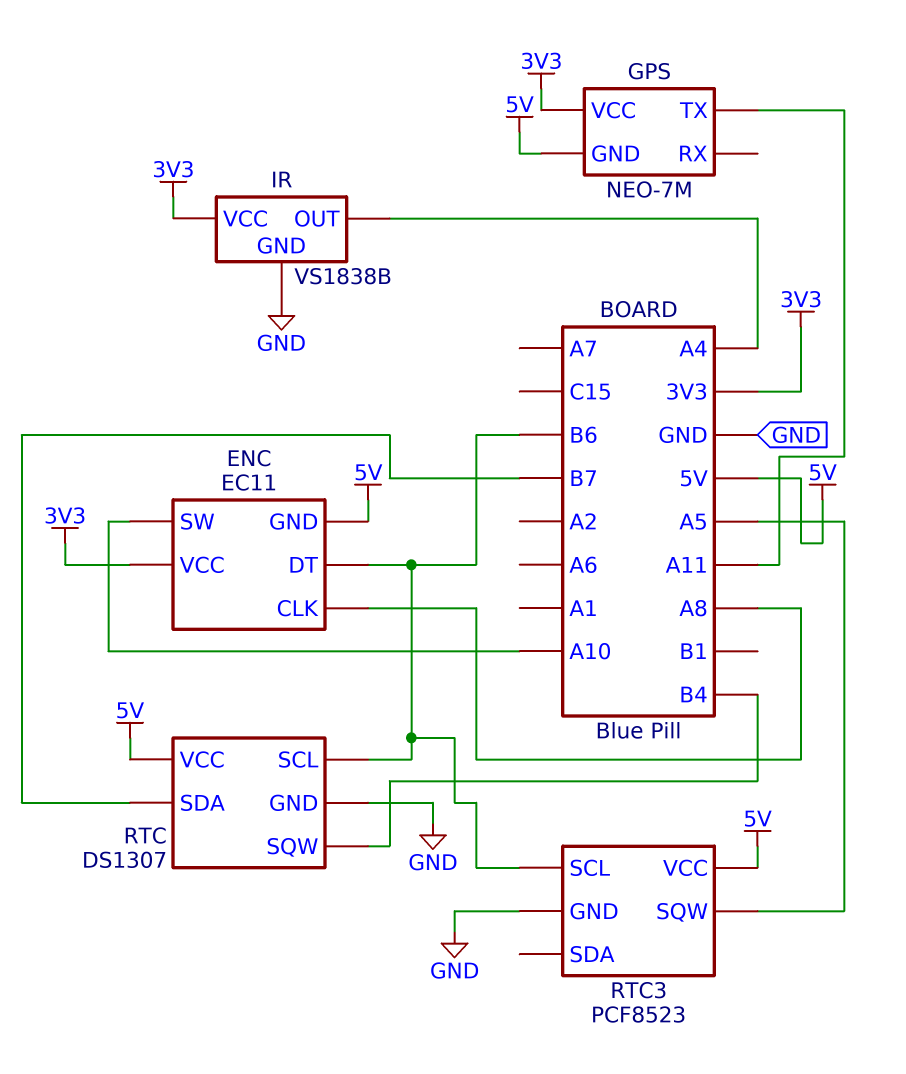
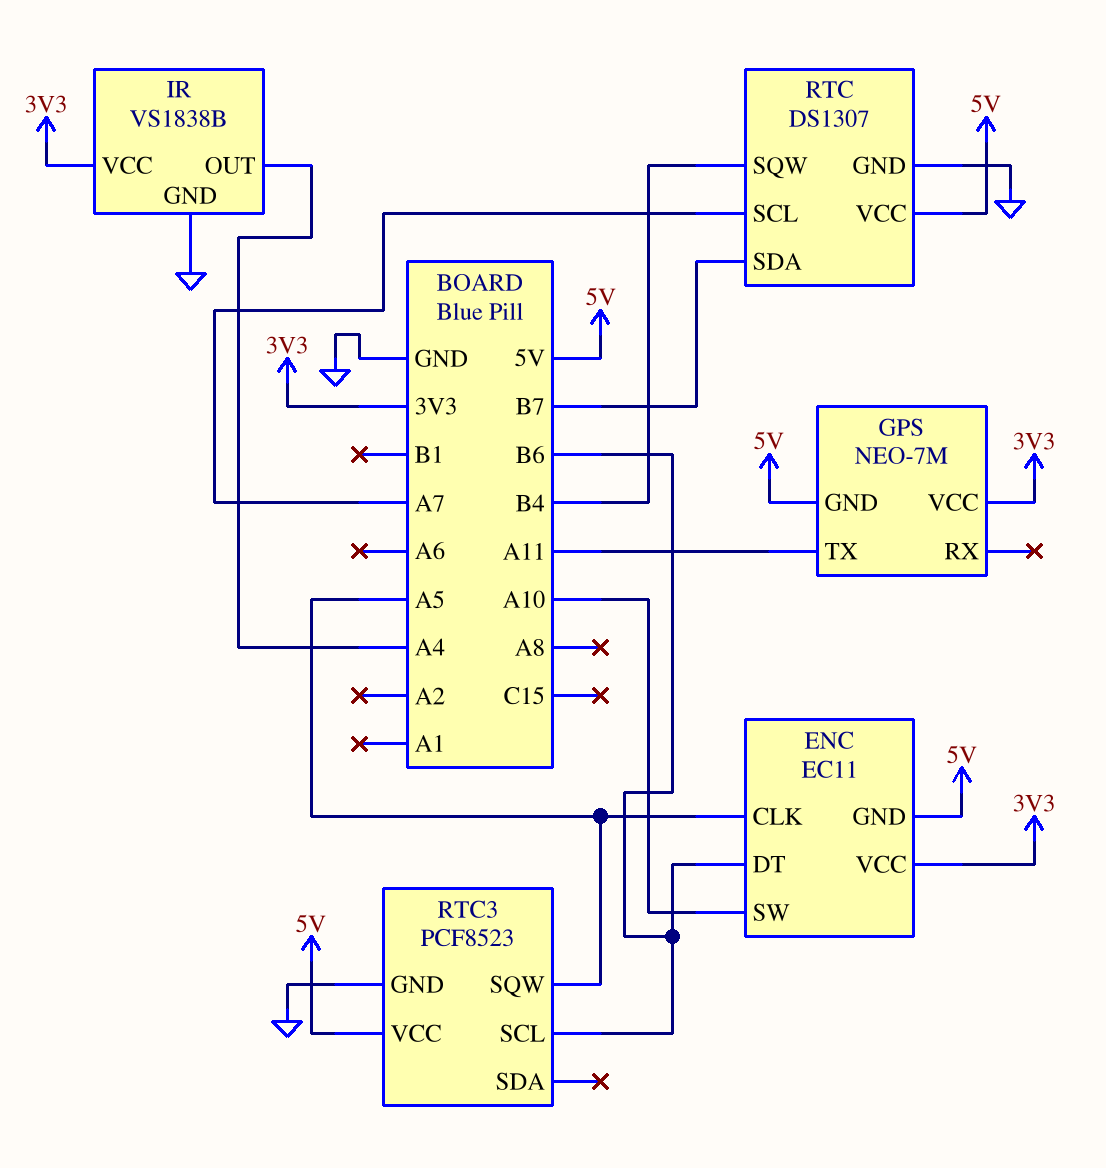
ENC pin CLK: A8 -> A5
RTC pin SCL: B6 -> A7

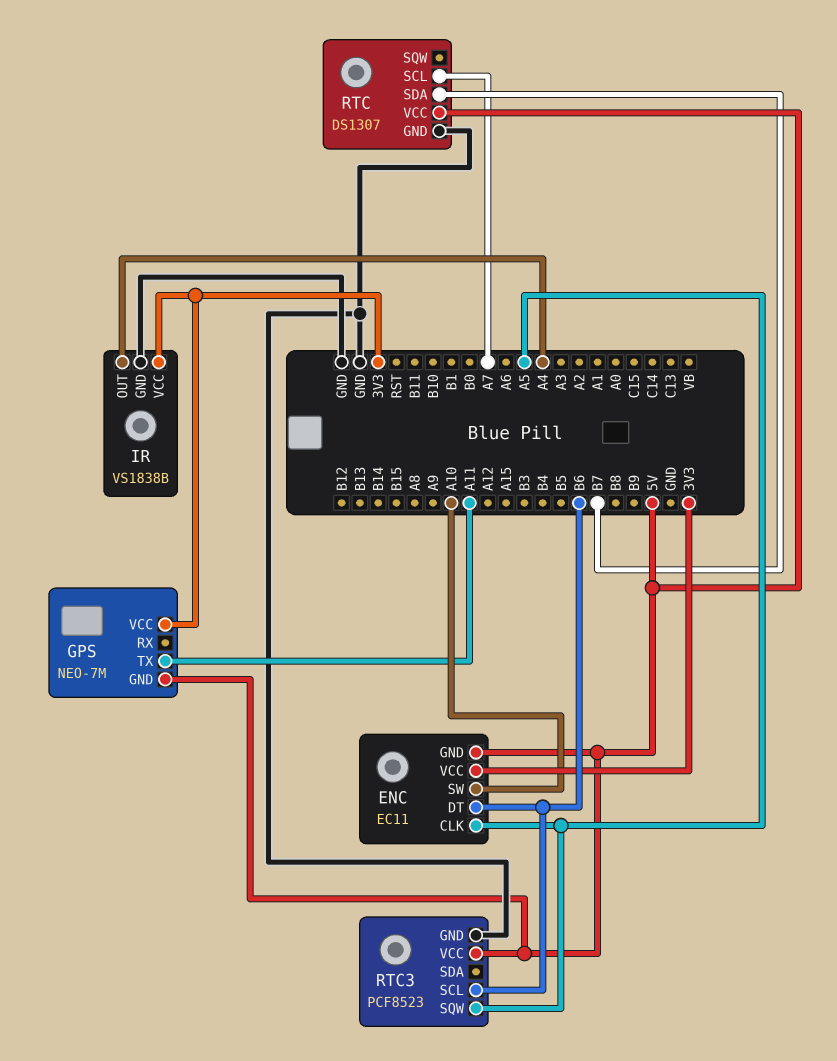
RTC pin SQW: B4 -> none

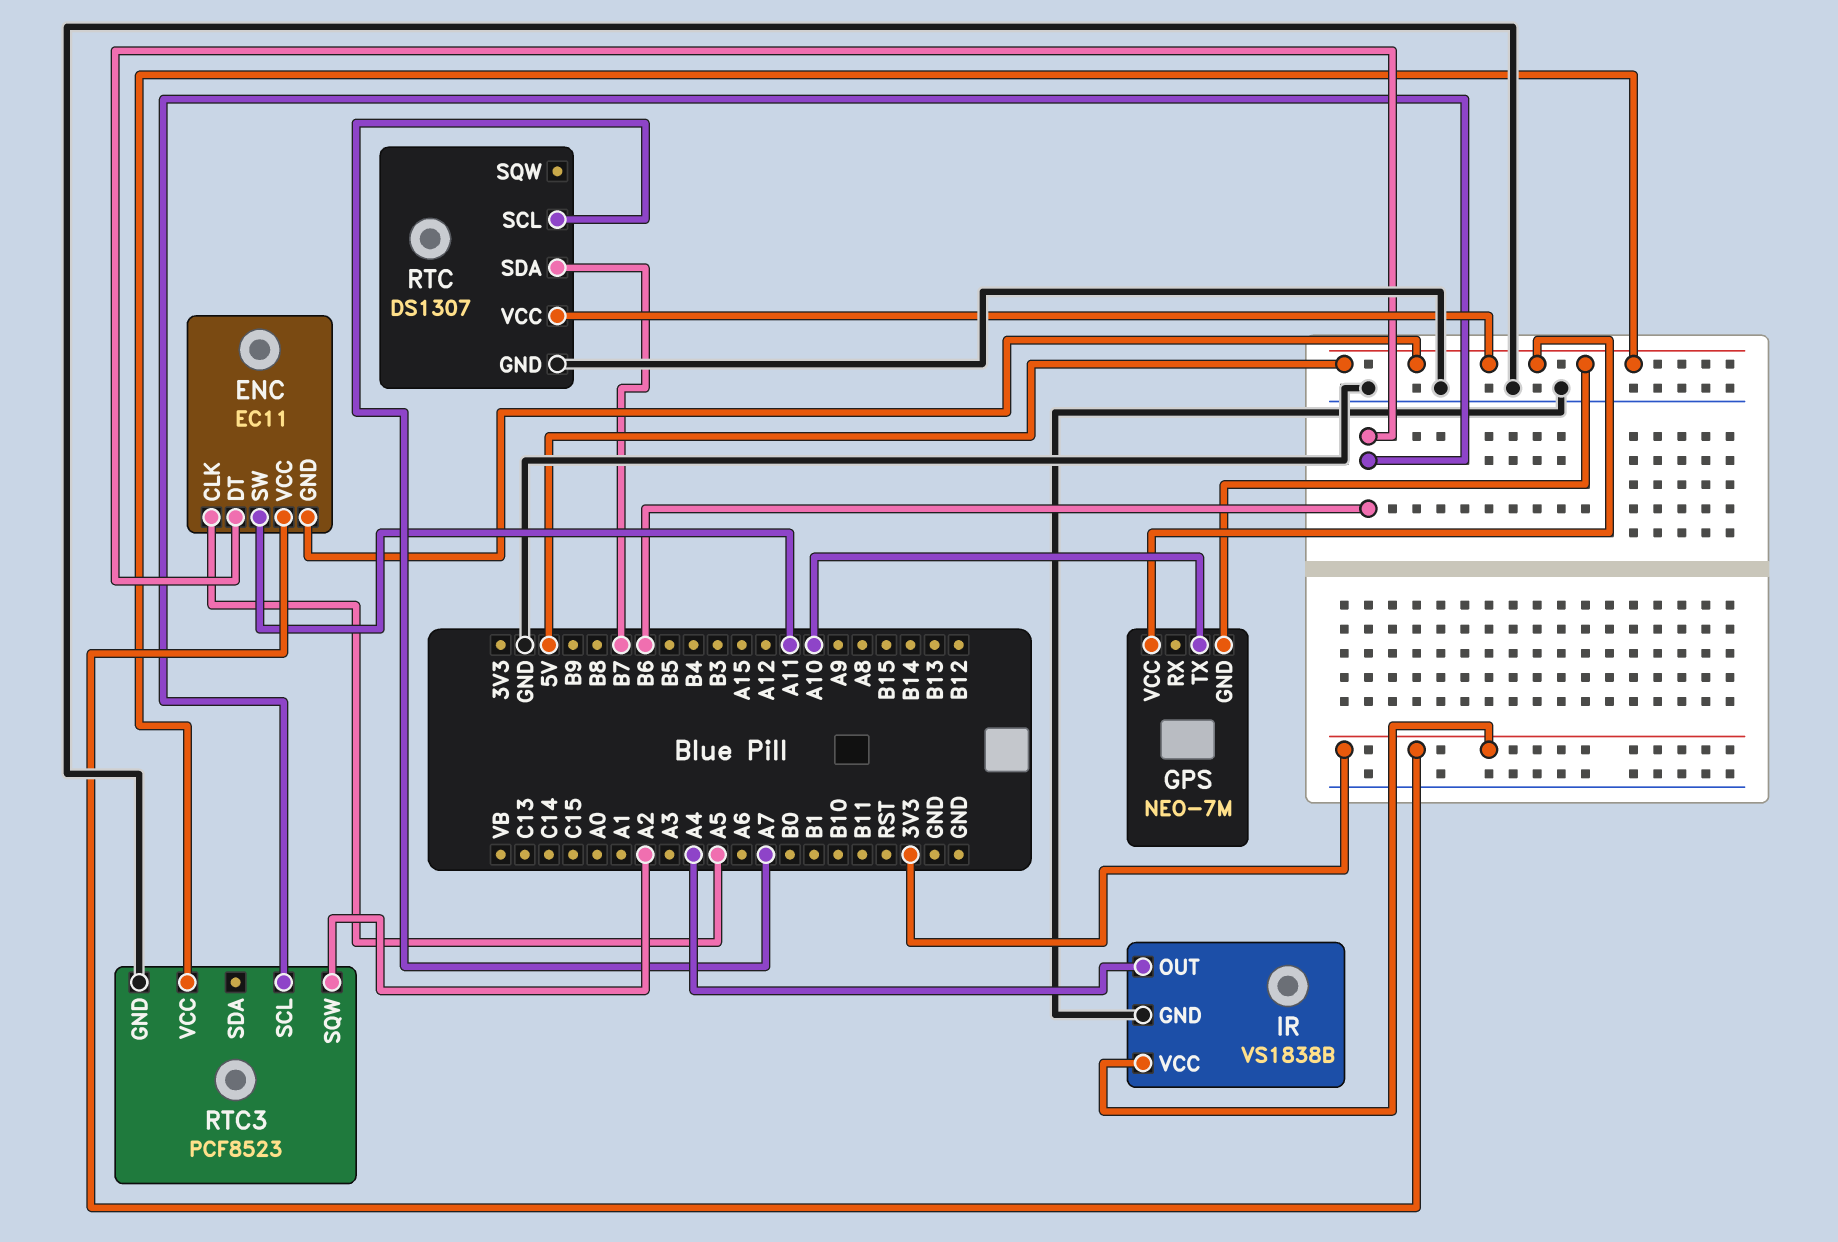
ENC pin SW: A10 -> A11
GPS pin TX: A11 -> A10
GPS pin VCC: 3V3 -> 5V
RTC3 pin SQW: A5 -> A2

